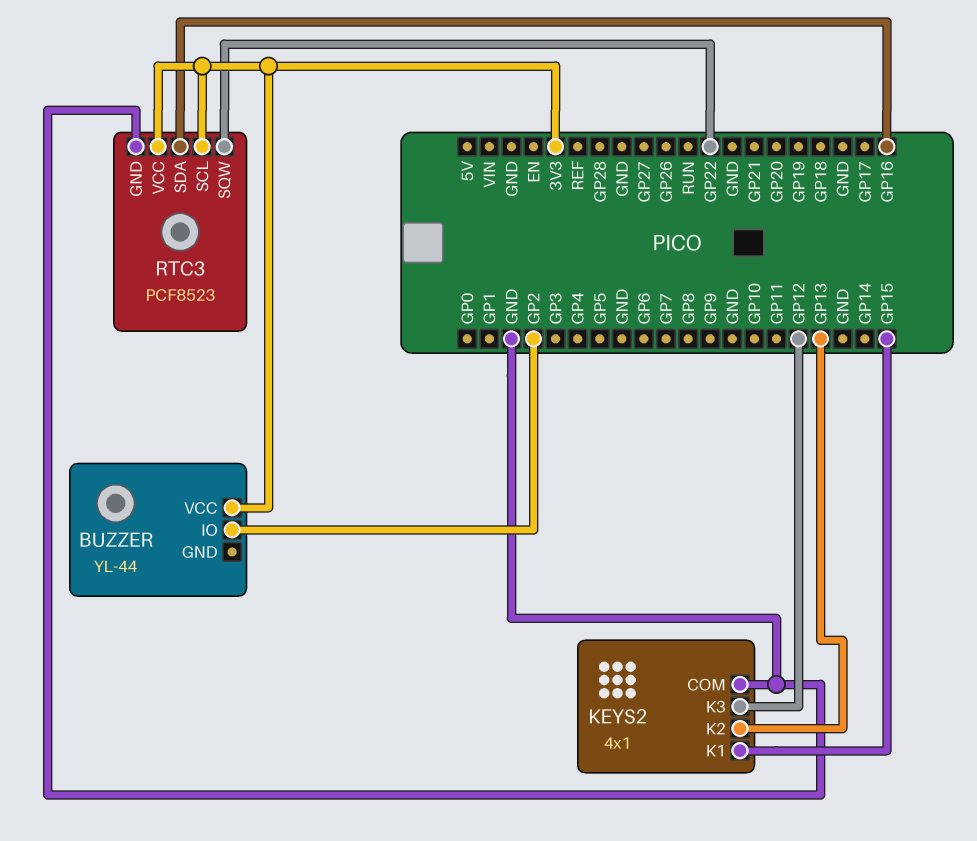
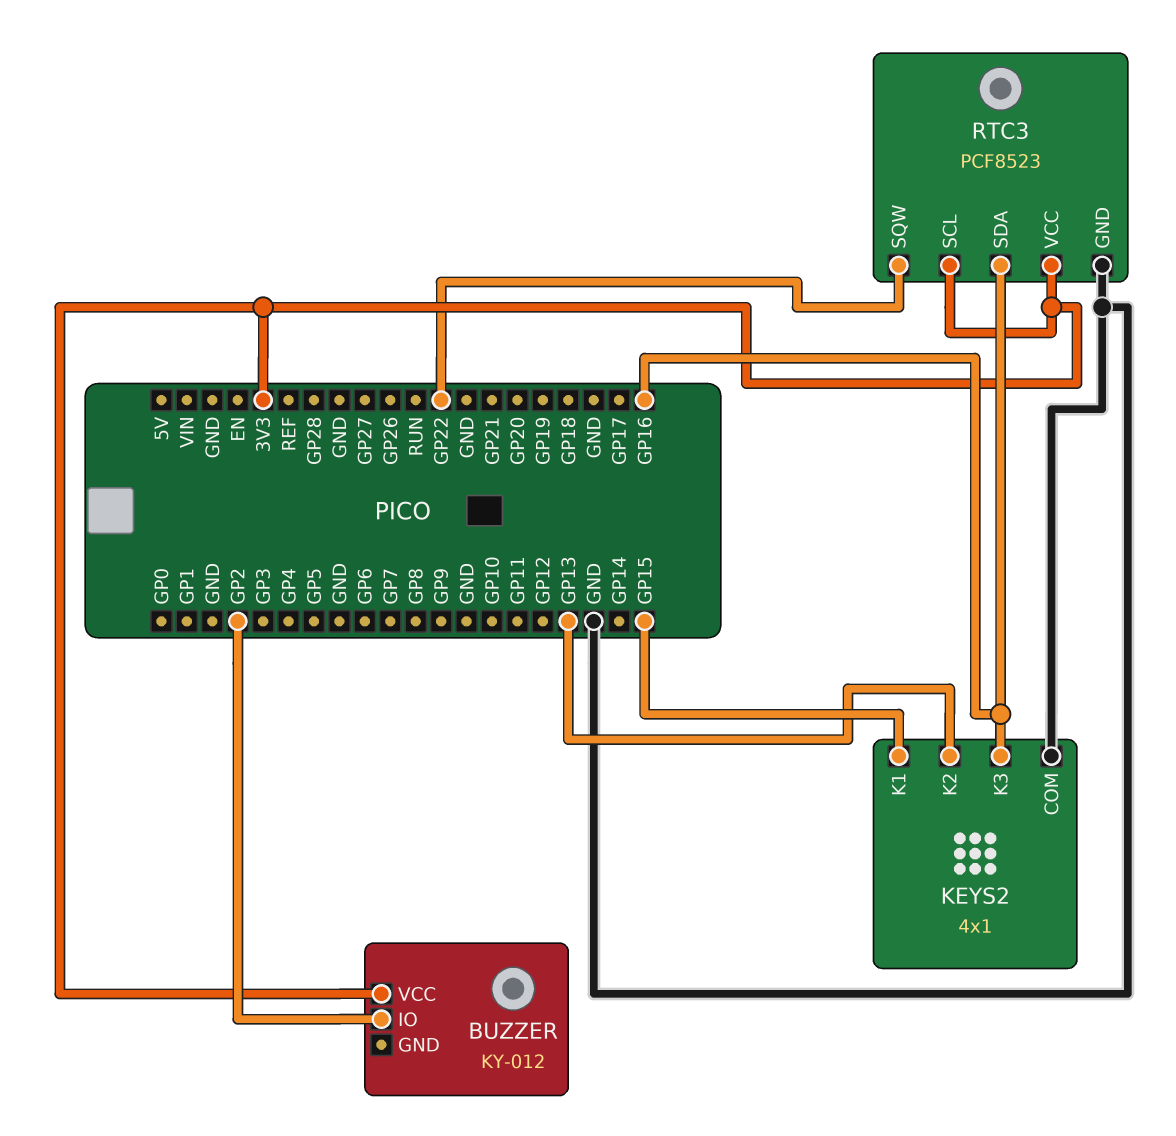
BUZZER: YL-44 -> KY-012
KEYS2 pin K3: GP12 -> GP16

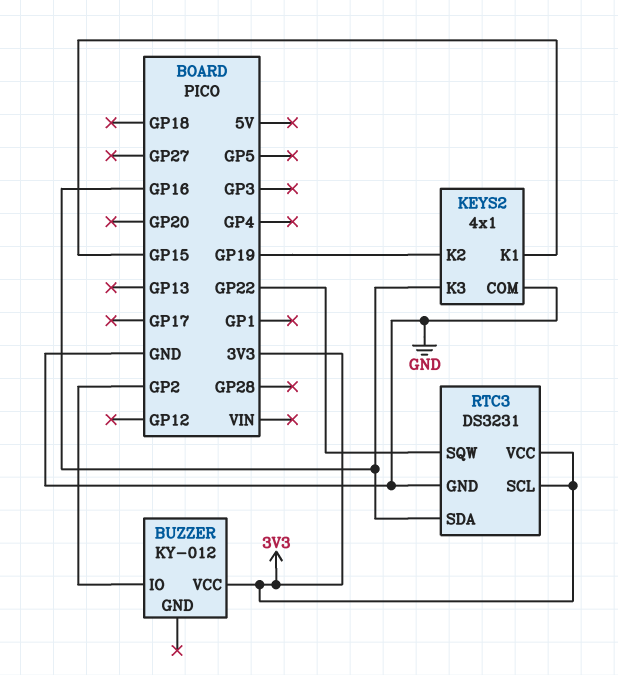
KEYS2 pin K2: GP13 -> GP19
RTC3: PCF8523 -> DS3231

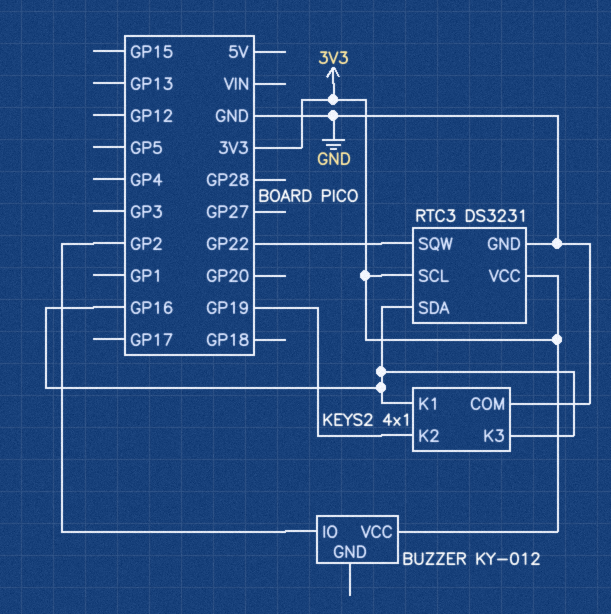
KEYS2 pin K1: GP15 -> GP16

